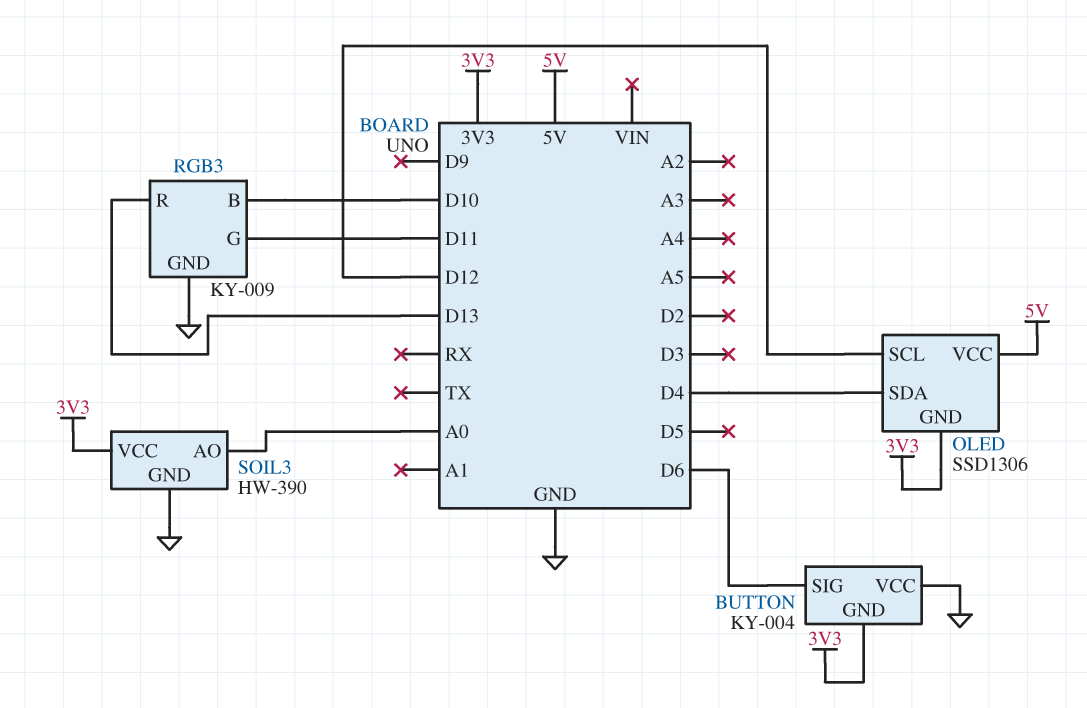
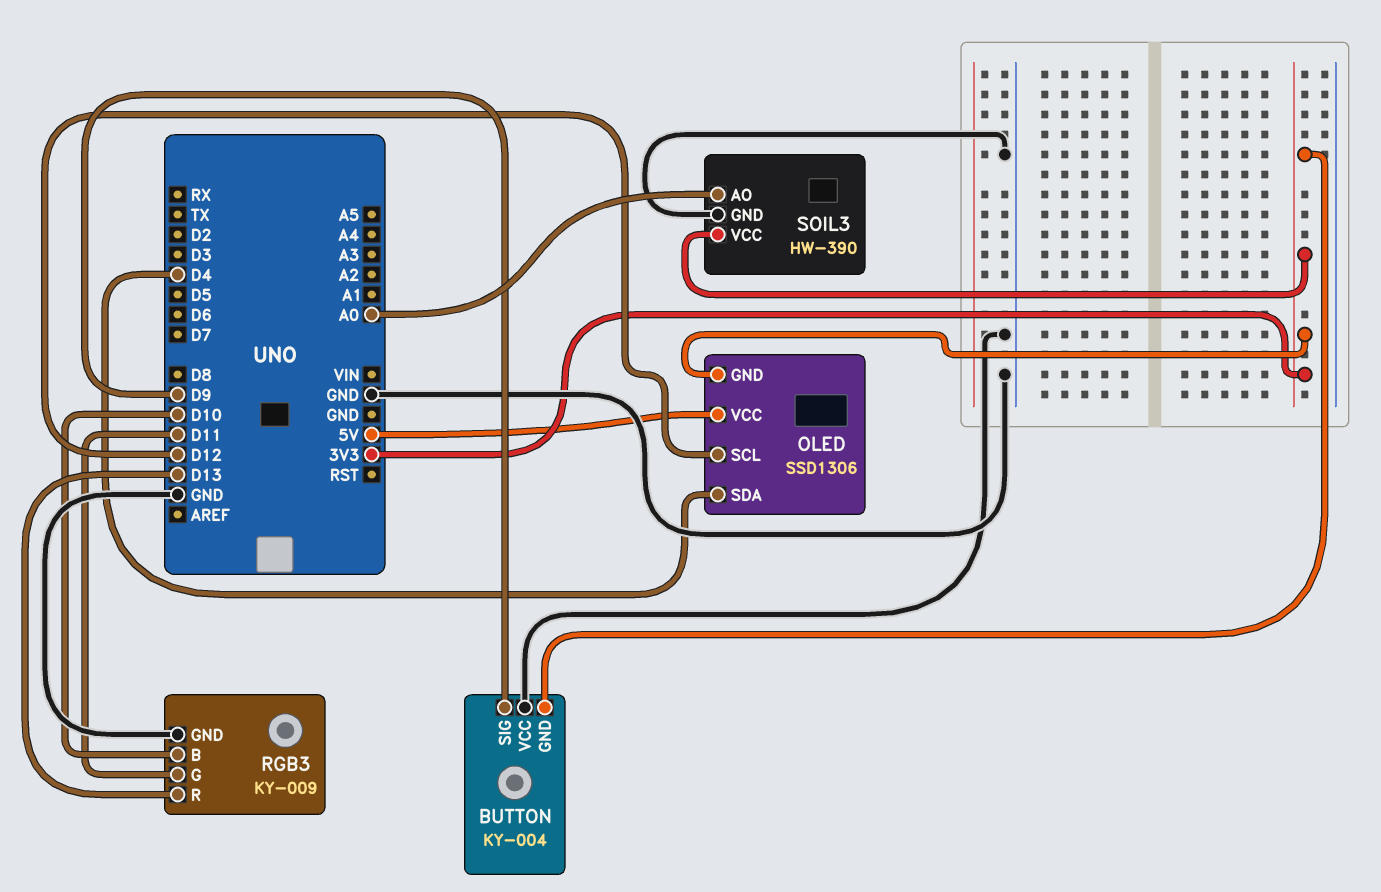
BUTTON pin SIG: D6 -> D9

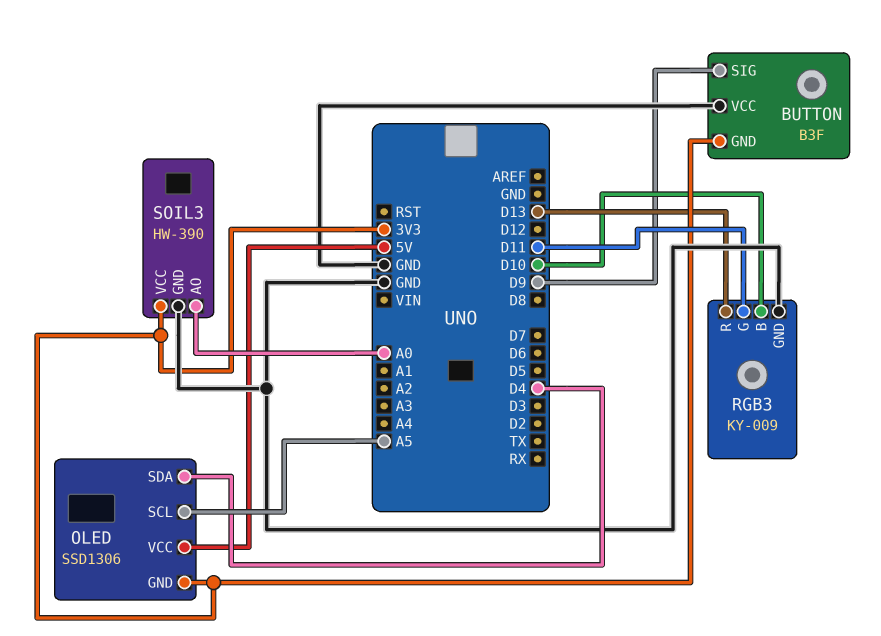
BUTTON: KY-004 -> B3F
OLED pin SCL: D12 -> A5

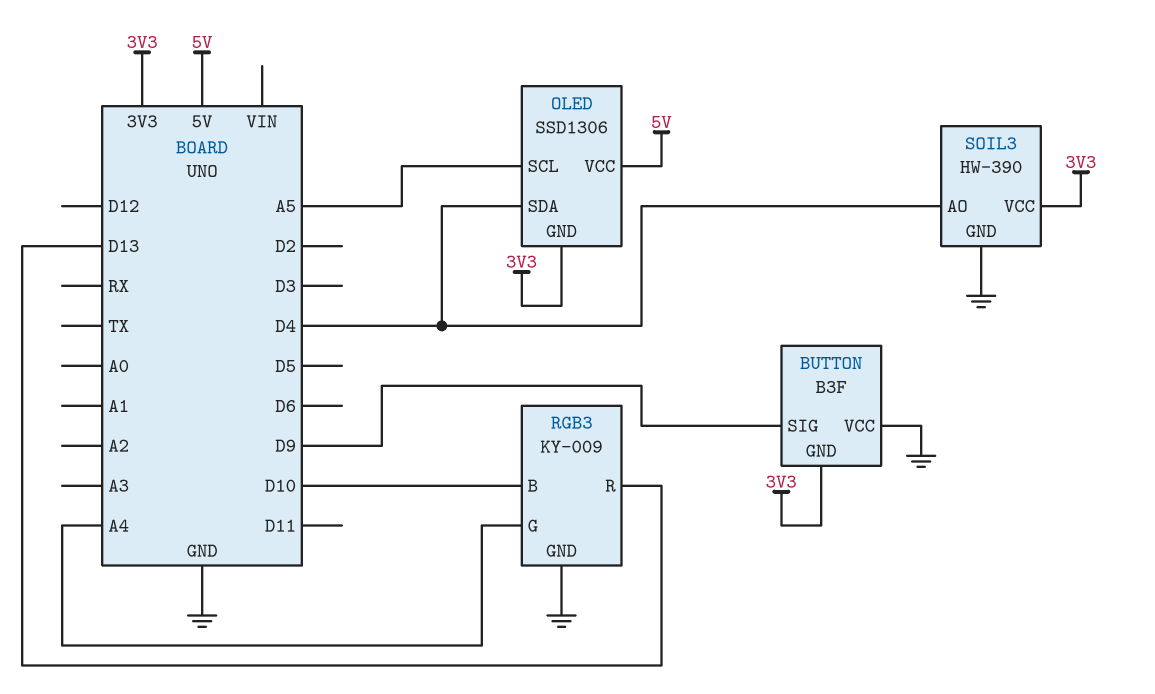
RGB3 pin G: D11 -> A4
SOIL3 pin AO: A0 -> D4

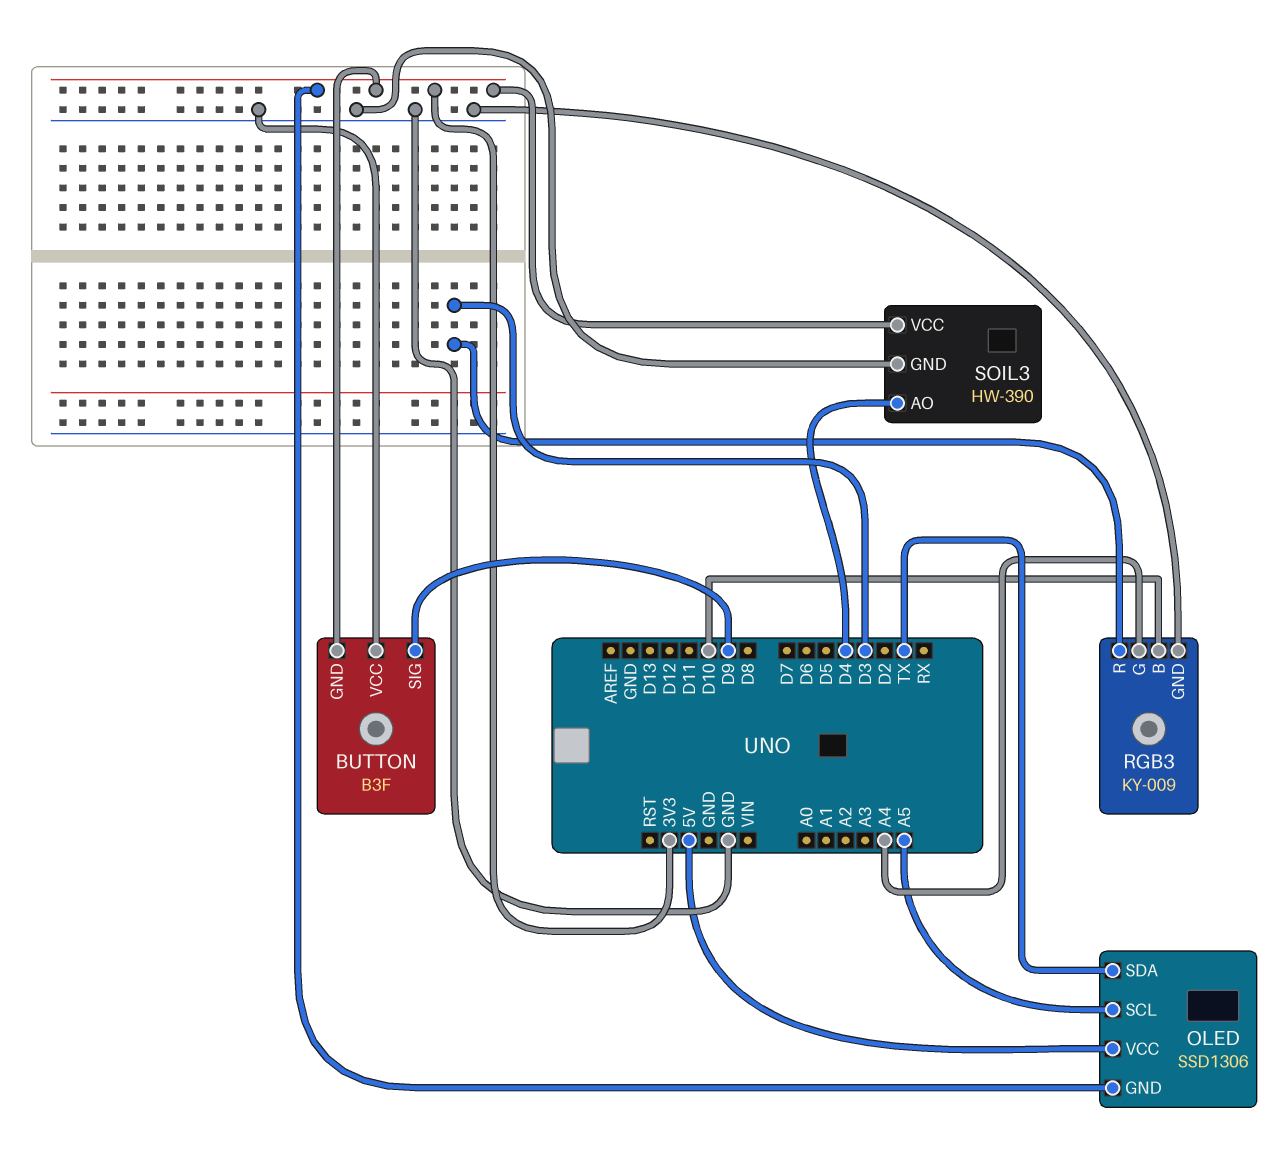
OLED pin SDA: D4 -> TX
RGB3 pin R: D13 -> D3

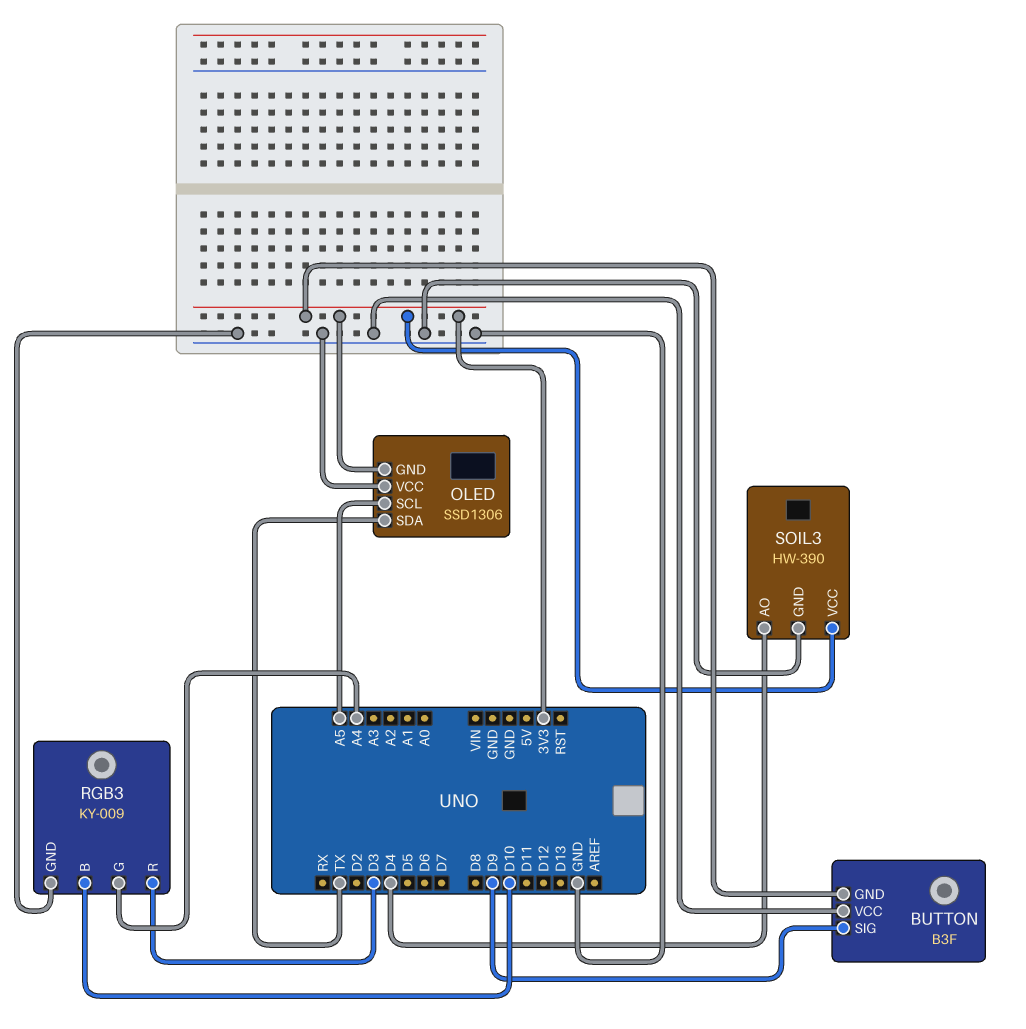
OLED pin VCC: 5V -> GND

